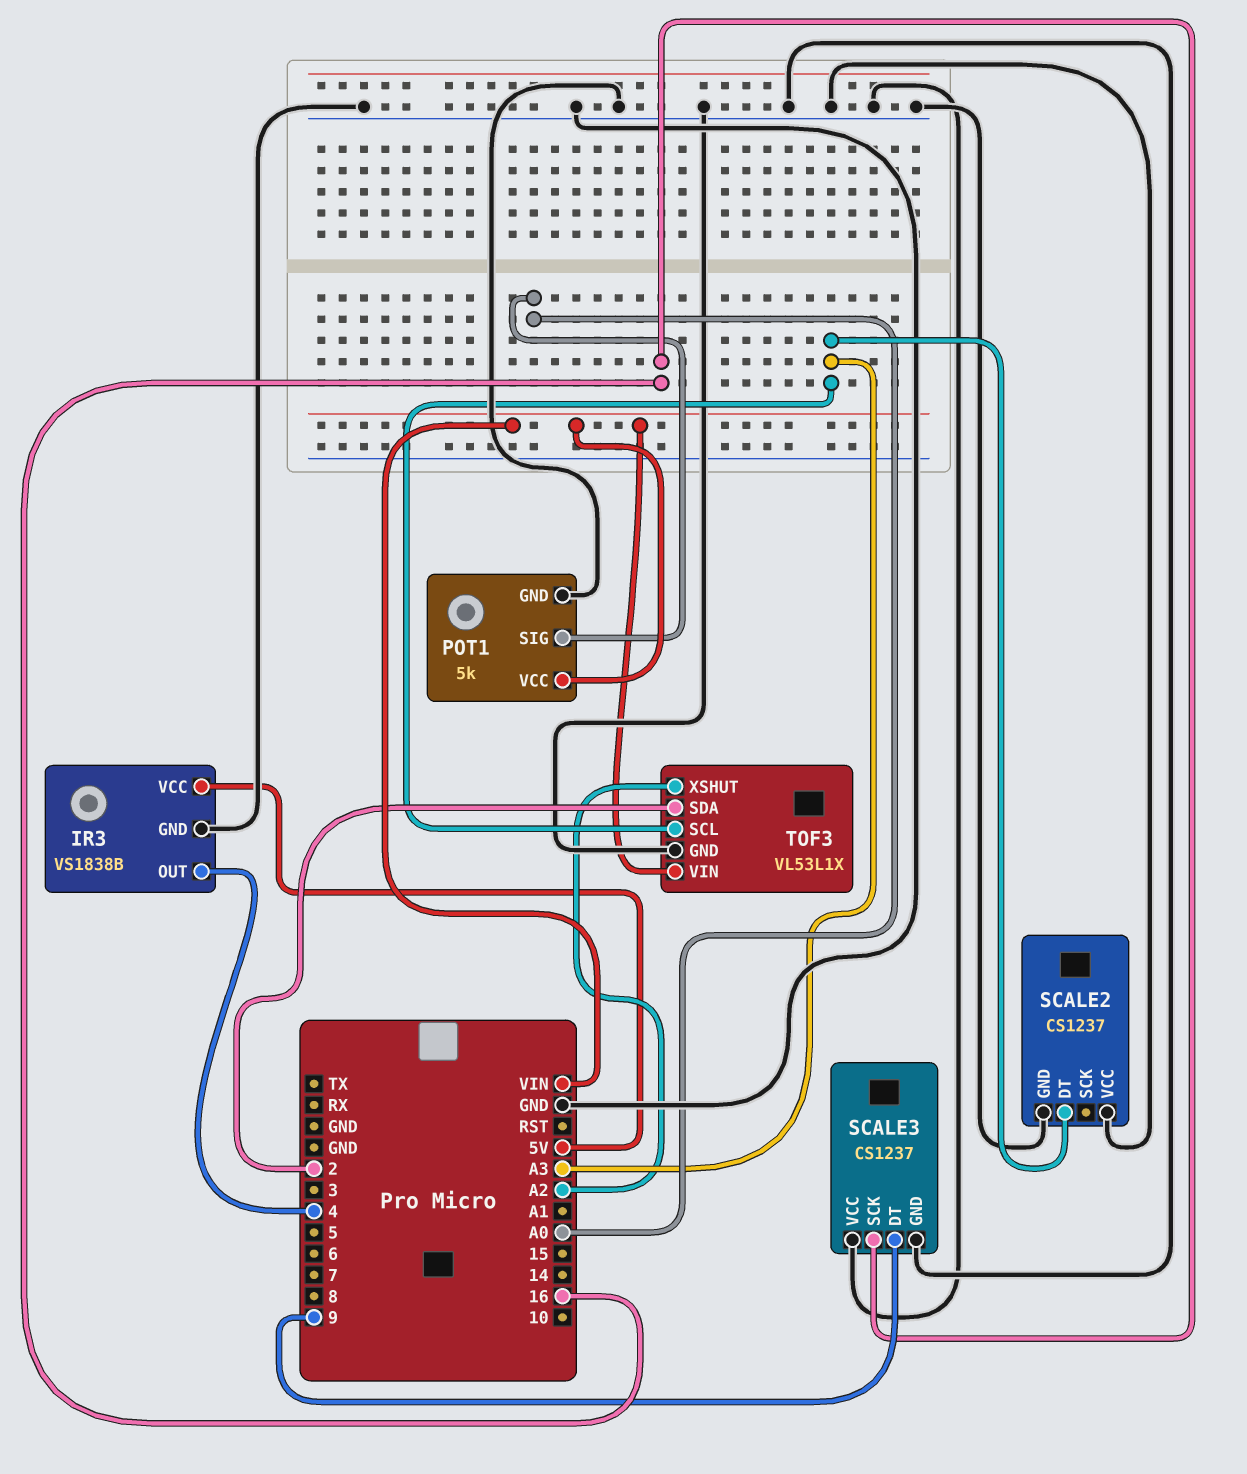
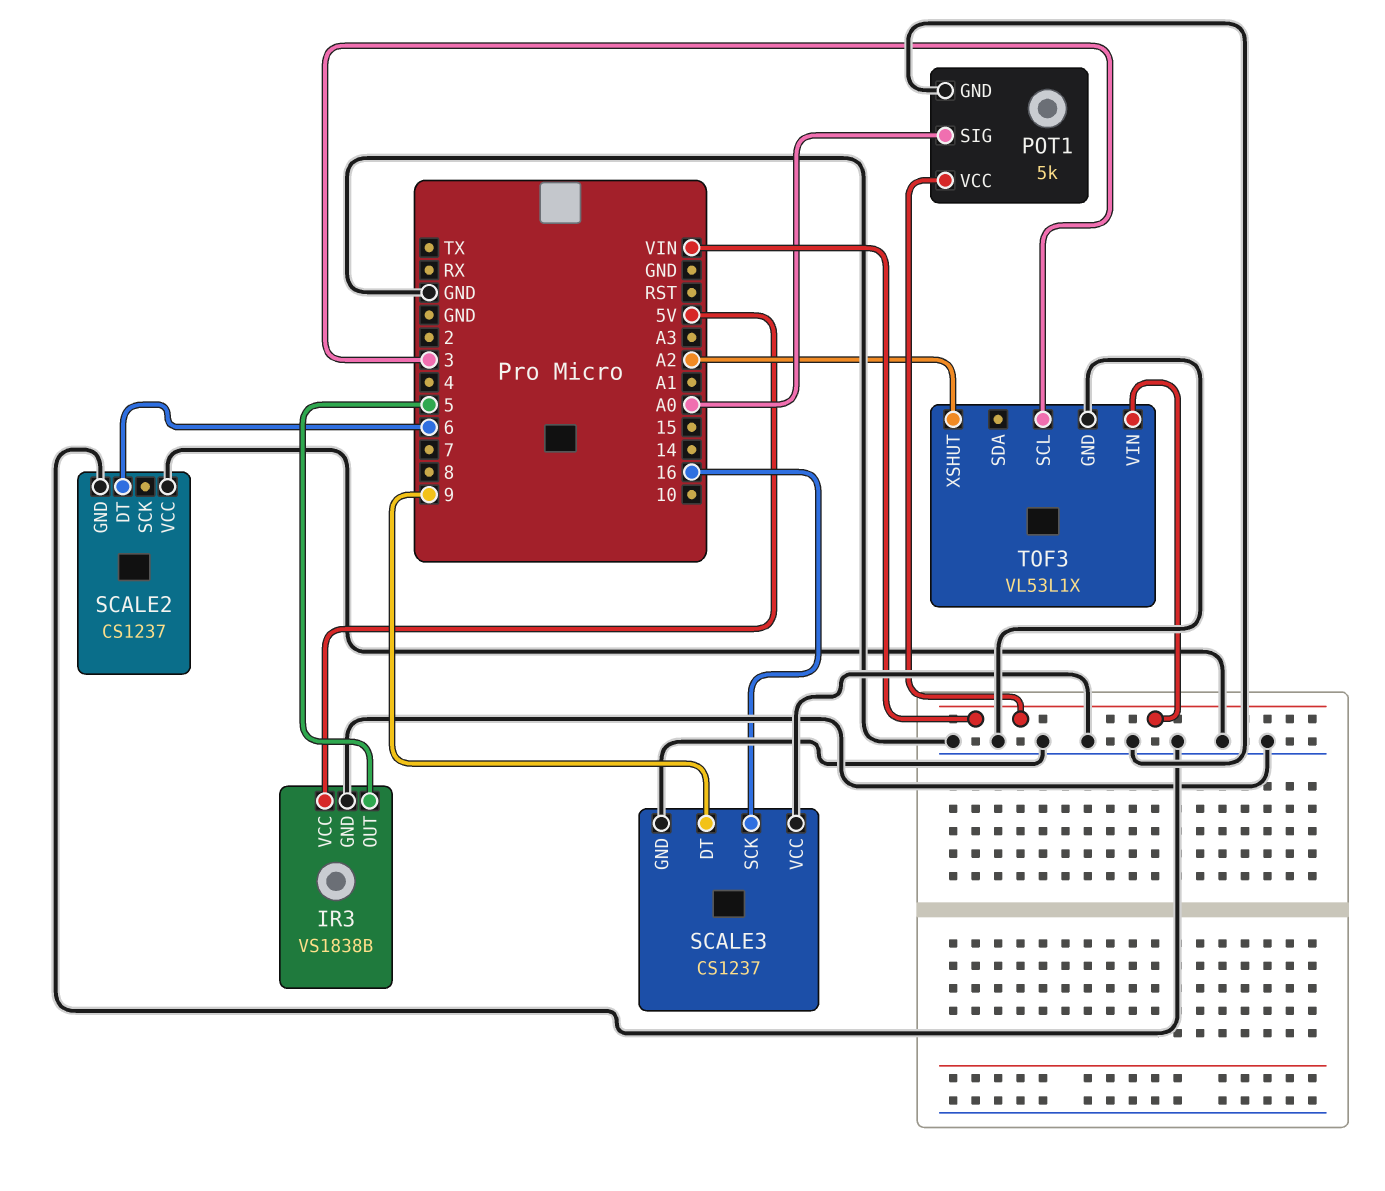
IR3 pin OUT: 4 -> 5
SCALE2 pin DT: A3 -> 6
TOF3 pin SCL: A3 -> 3
TOF3 pin SDA: 2 -> none

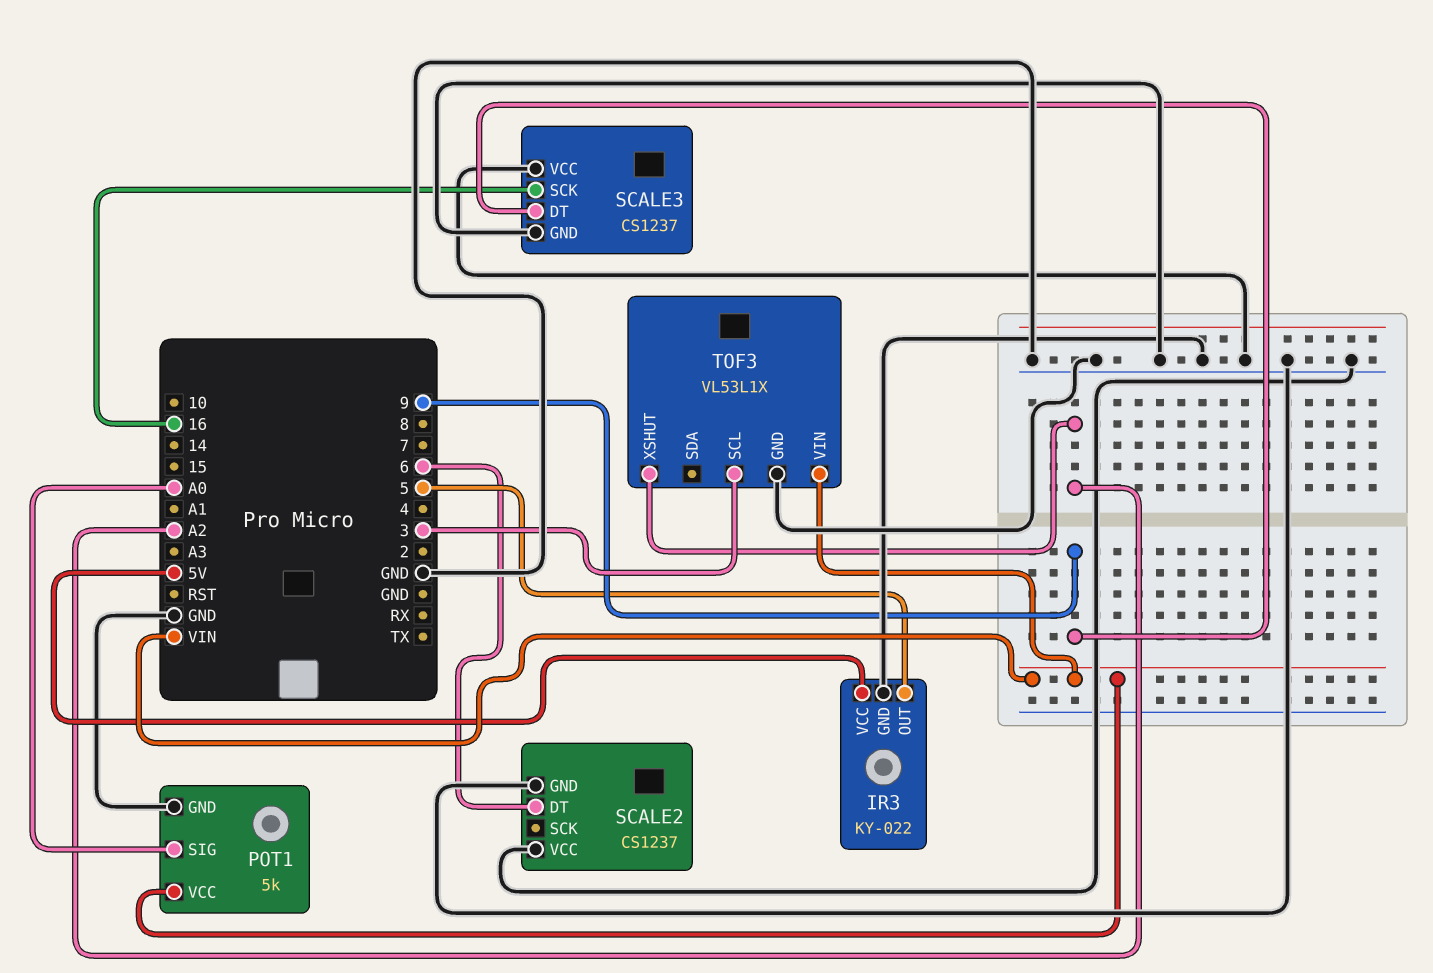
IR3: VS1838B -> KY-022

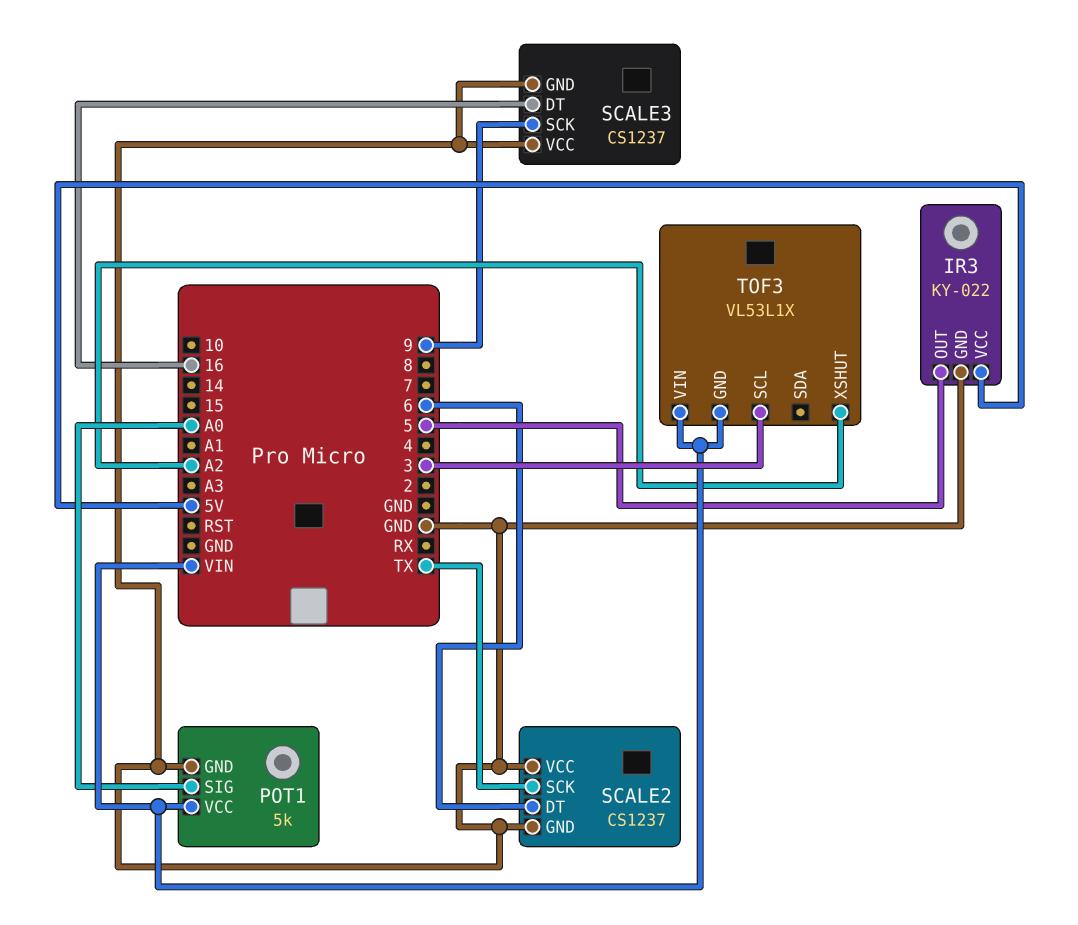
SCALE2 pin SCK: none -> TX
SCALE3 pin DT: 9 -> 16
SCALE3 pin SCK: 16 -> 9
TOF3 pin GND: GND -> VIN

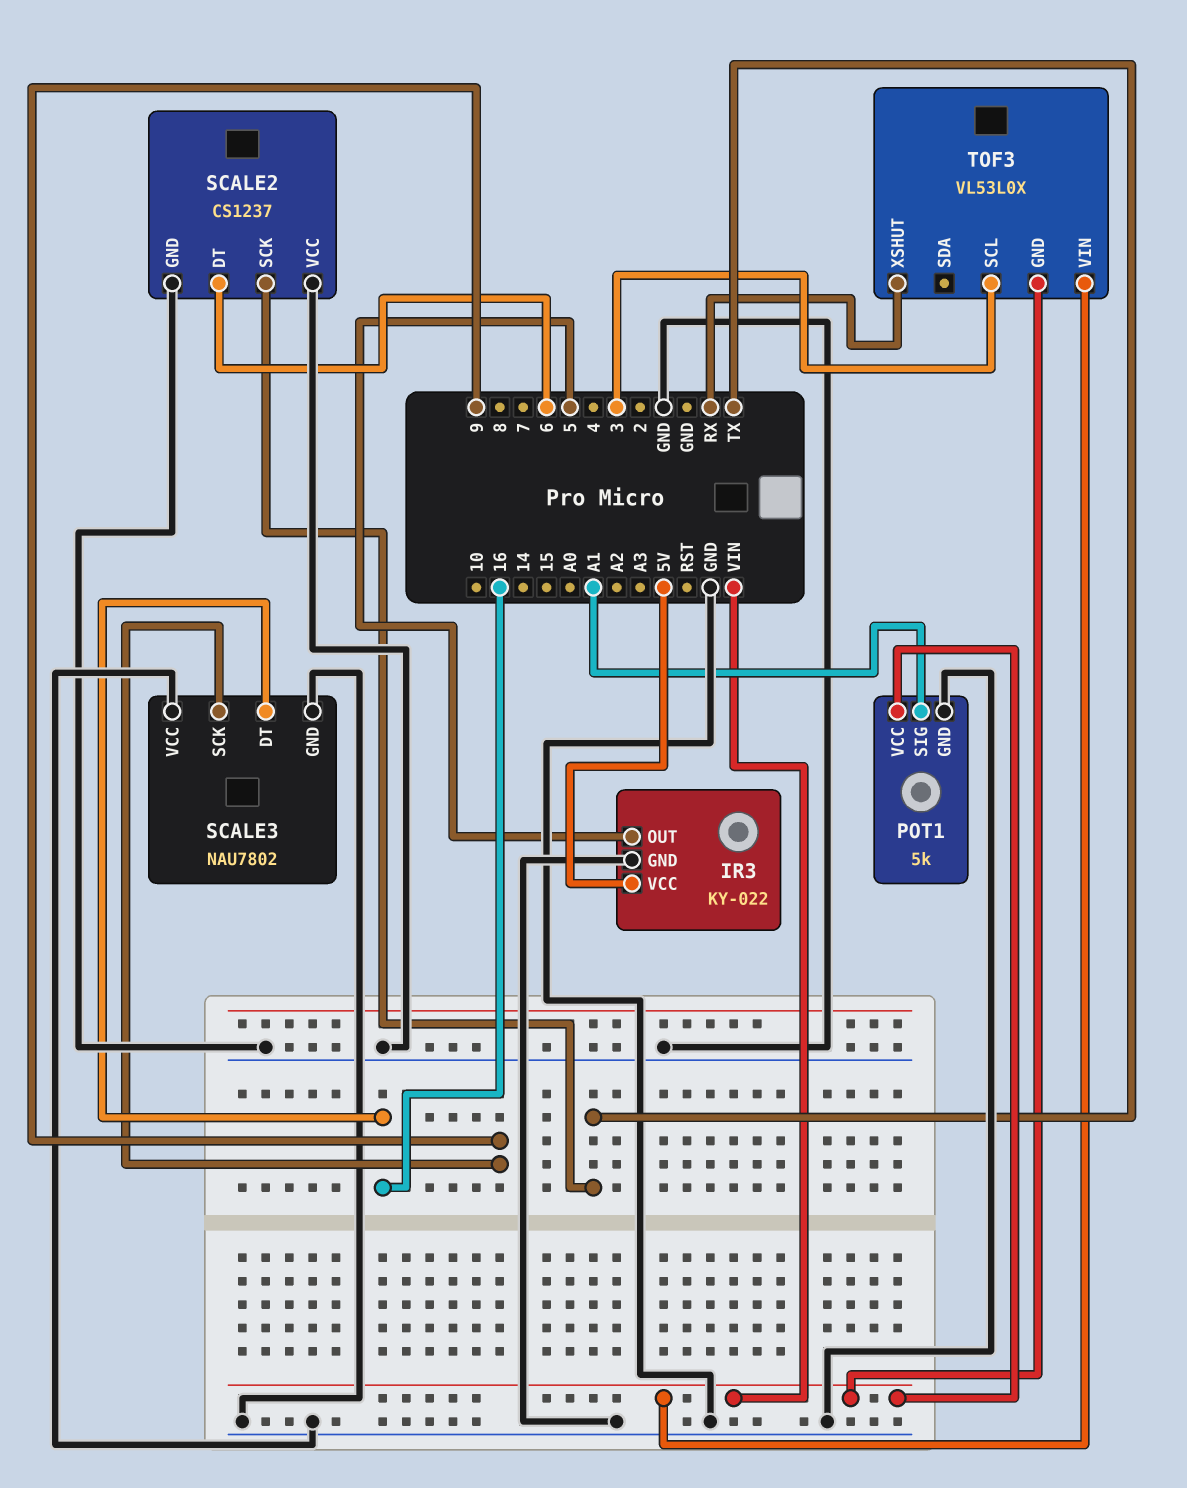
POT1 pin SIG: A0 -> A1
SCALE3: CS1237 -> NAU7802
TOF3: VL53L1X -> VL53L0X
TOF3 pin XSHUT: A2 -> RX

